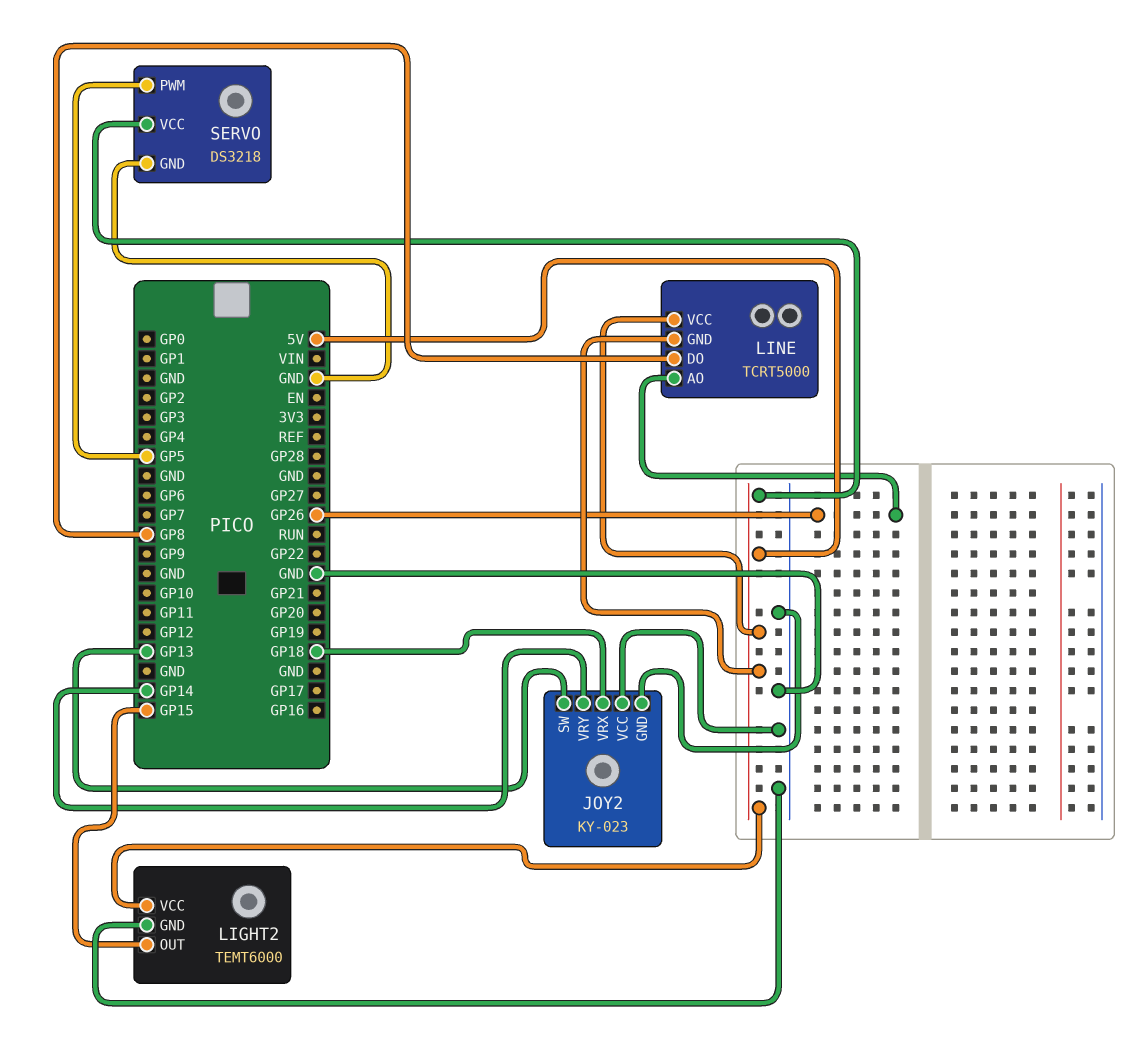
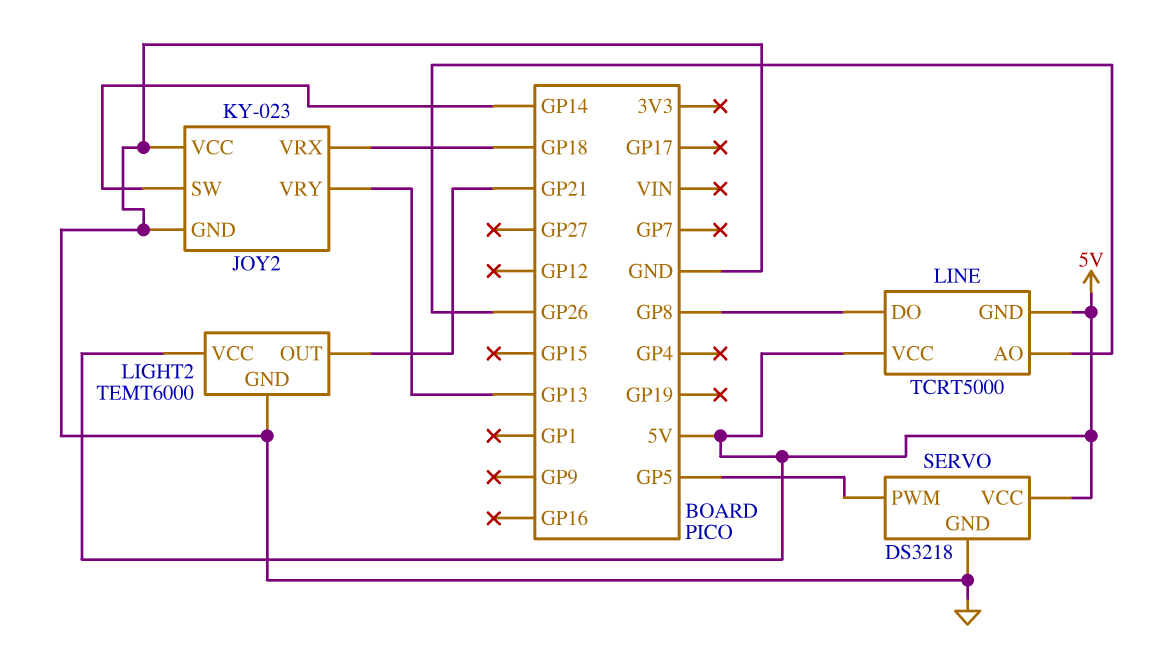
JOY2 pin SW: GP13 -> GP14
JOY2 pin VRY: GP14 -> GP13
LIGHT2 pin OUT: GP15 -> GP21

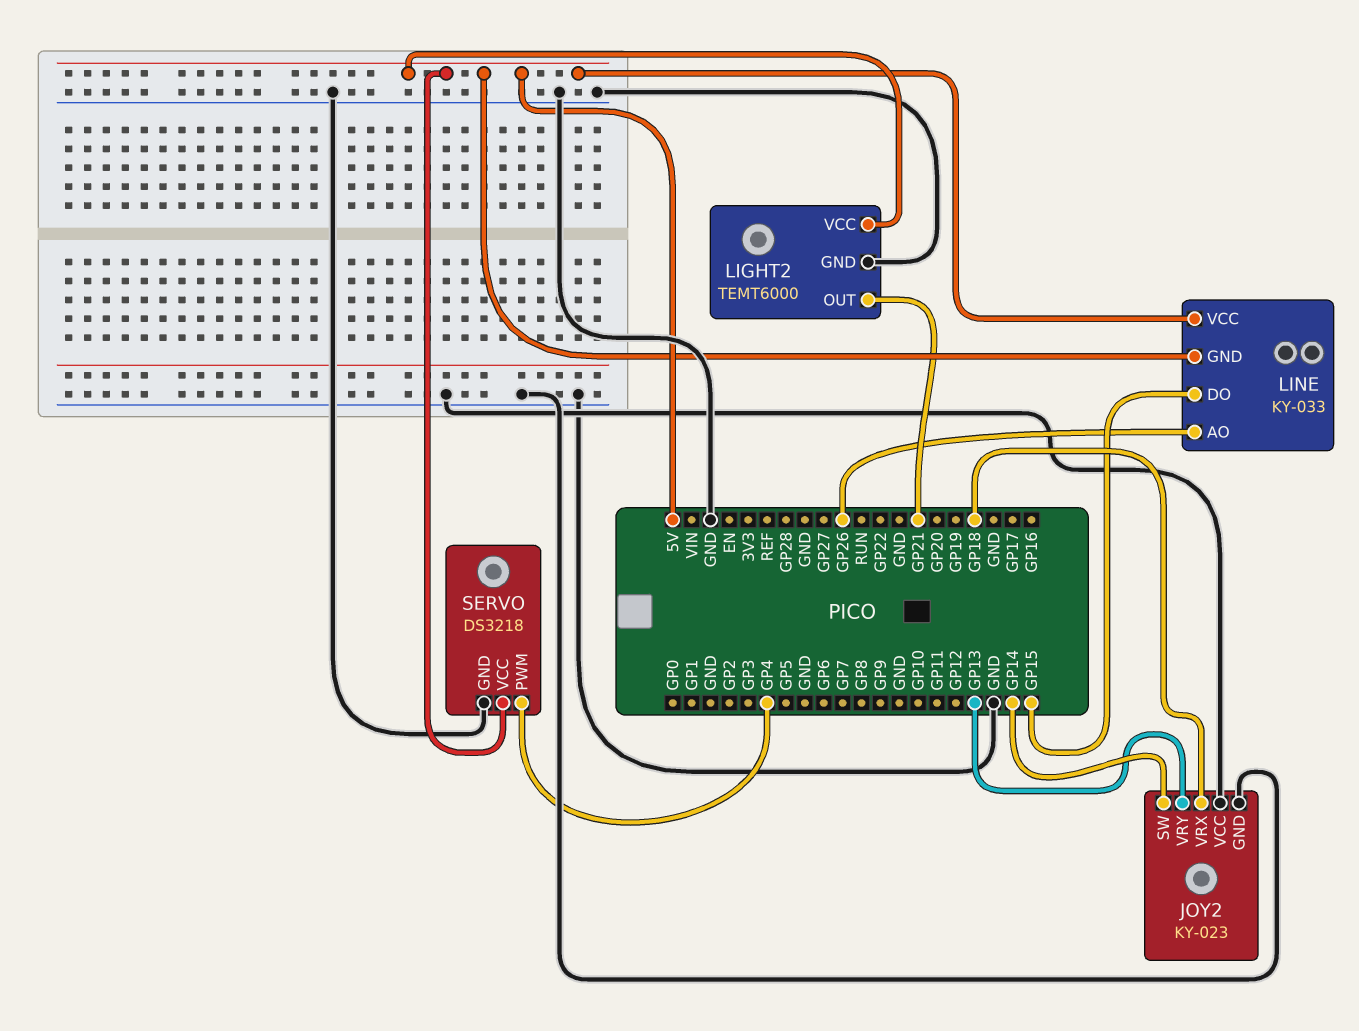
LINE: TCRT5000 -> KY-033
LINE pin DO: GP8 -> GP15
SERVO pin PWM: GP5 -> GP4

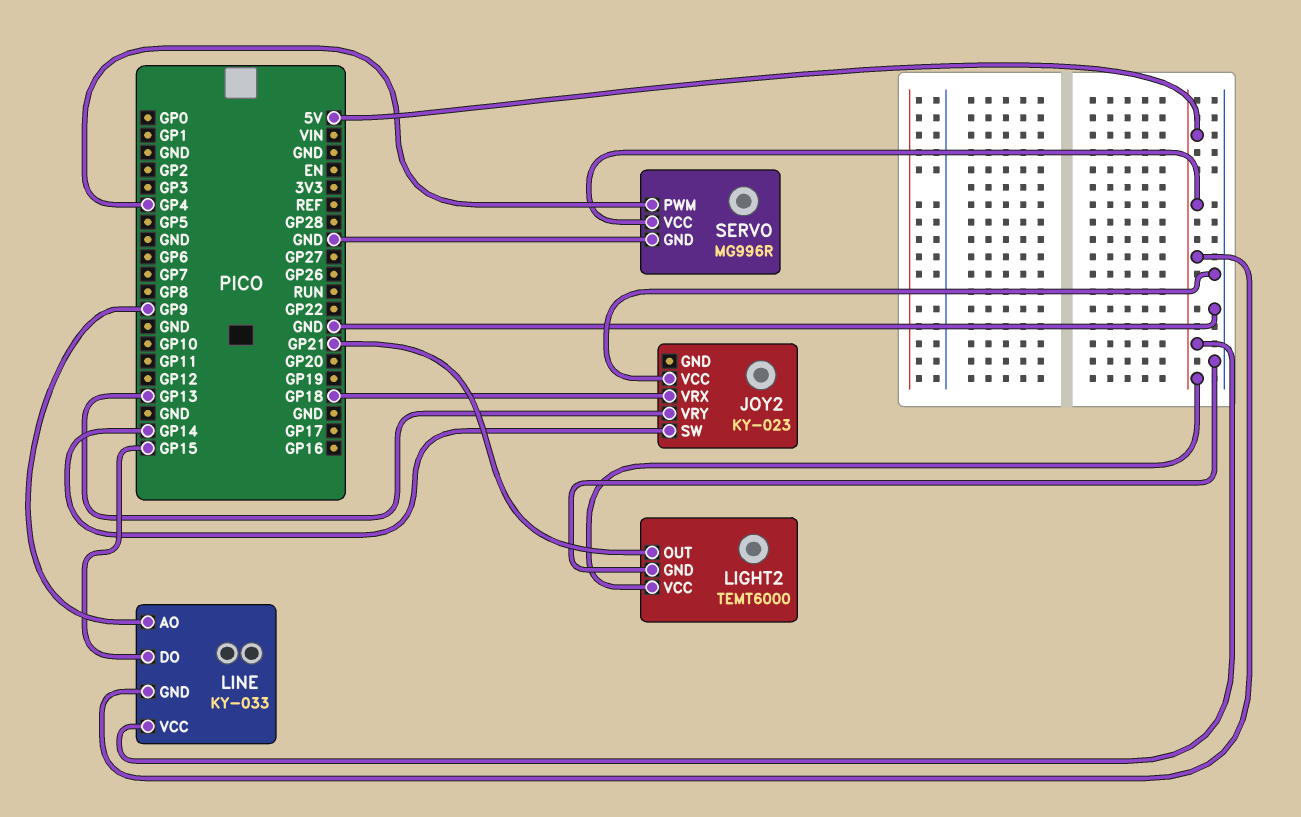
JOY2 pin GND: GND -> none
LINE pin AO: GP26 -> GP9
SERVO: DS3218 -> MG996R

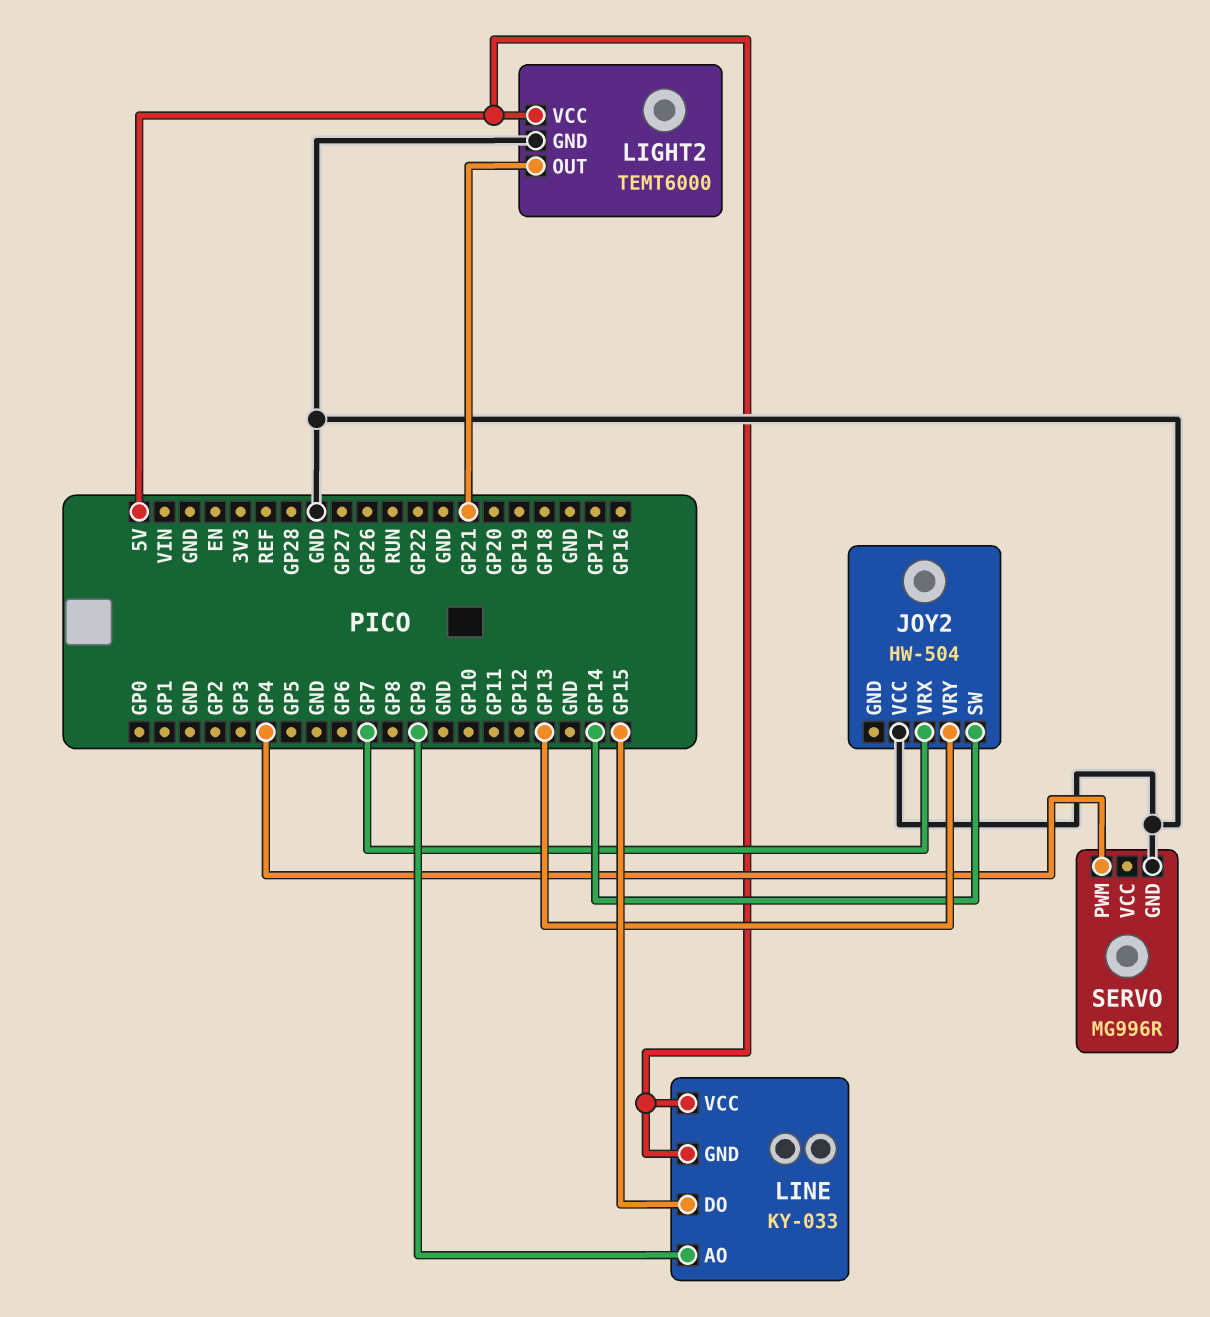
JOY2: KY-023 -> HW-504
JOY2 pin VRX: GP18 -> GP7
SERVO pin VCC: 5V -> none

